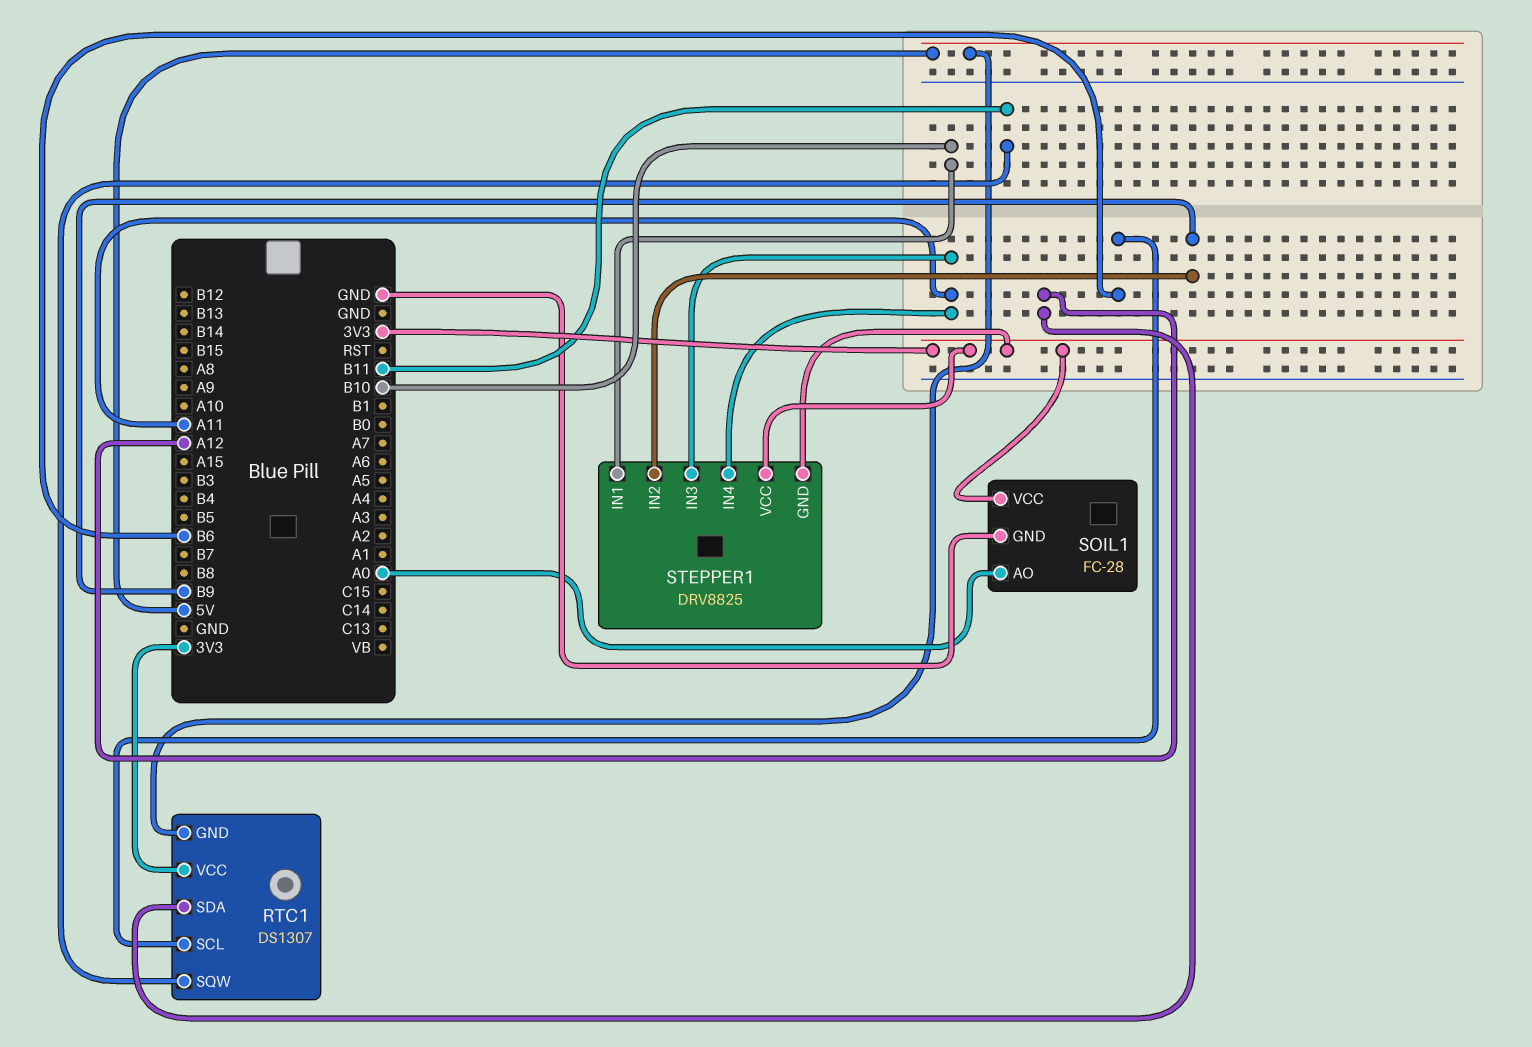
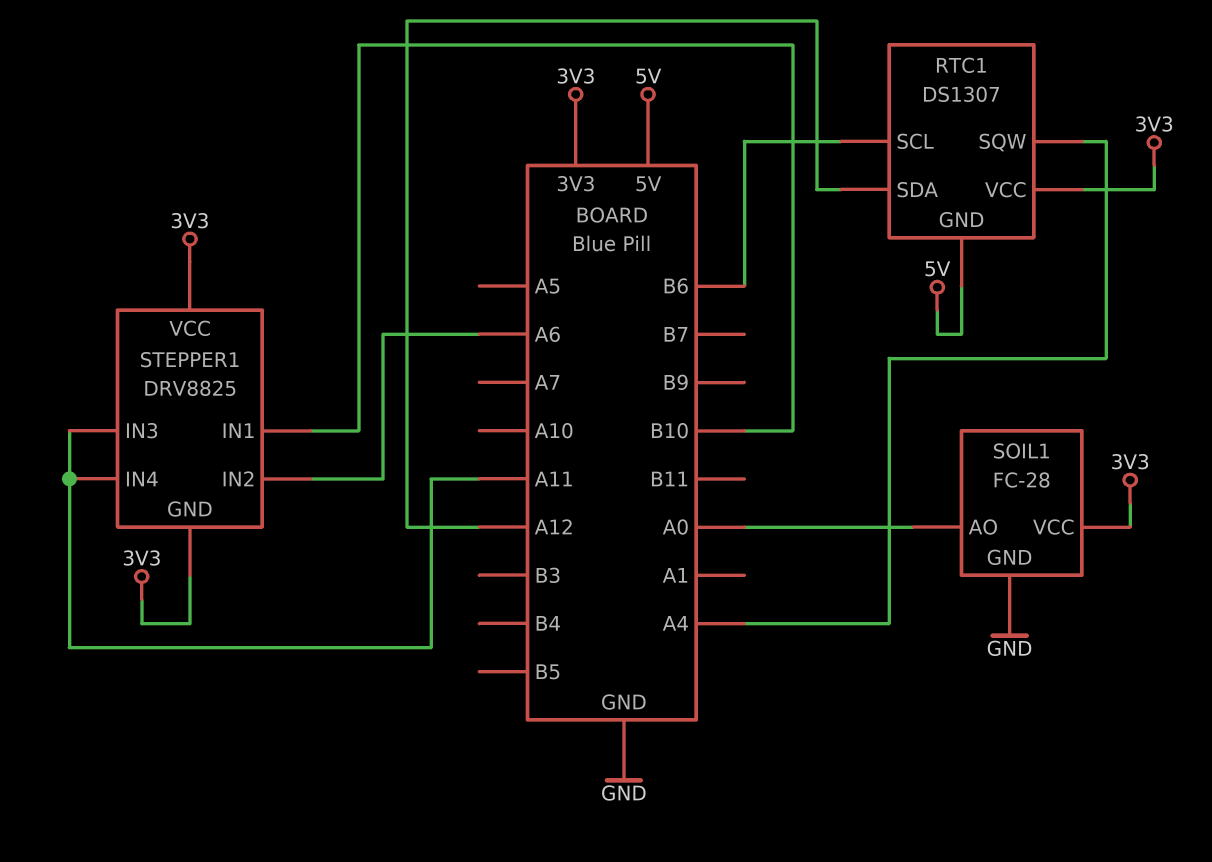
RTC1 pin SQW: B11 -> A4
STEPPER1 pin IN2: B9 -> A6

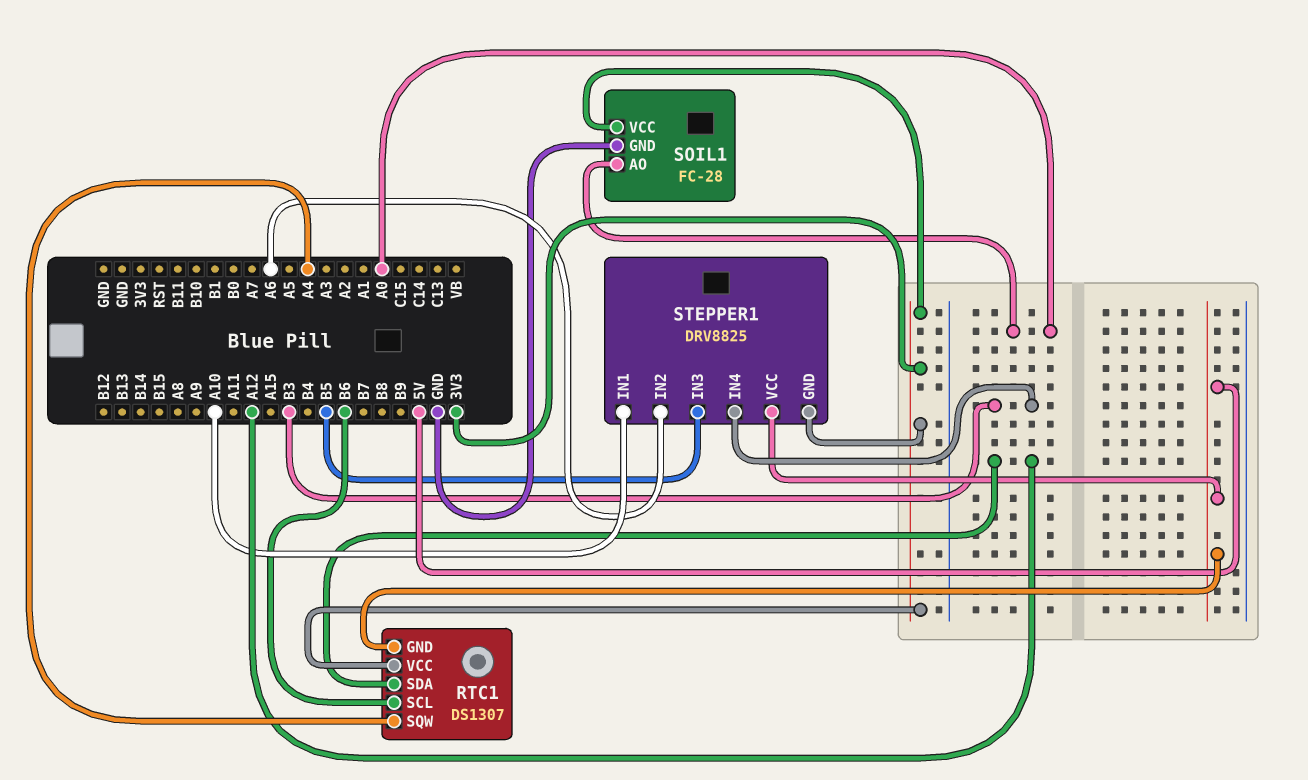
STEPPER1 pin IN1: B10 -> A10
STEPPER1 pin IN3: A11 -> B5
STEPPER1 pin IN4: A11 -> B3
STEPPER1 pin VCC: 3V3 -> 5V

